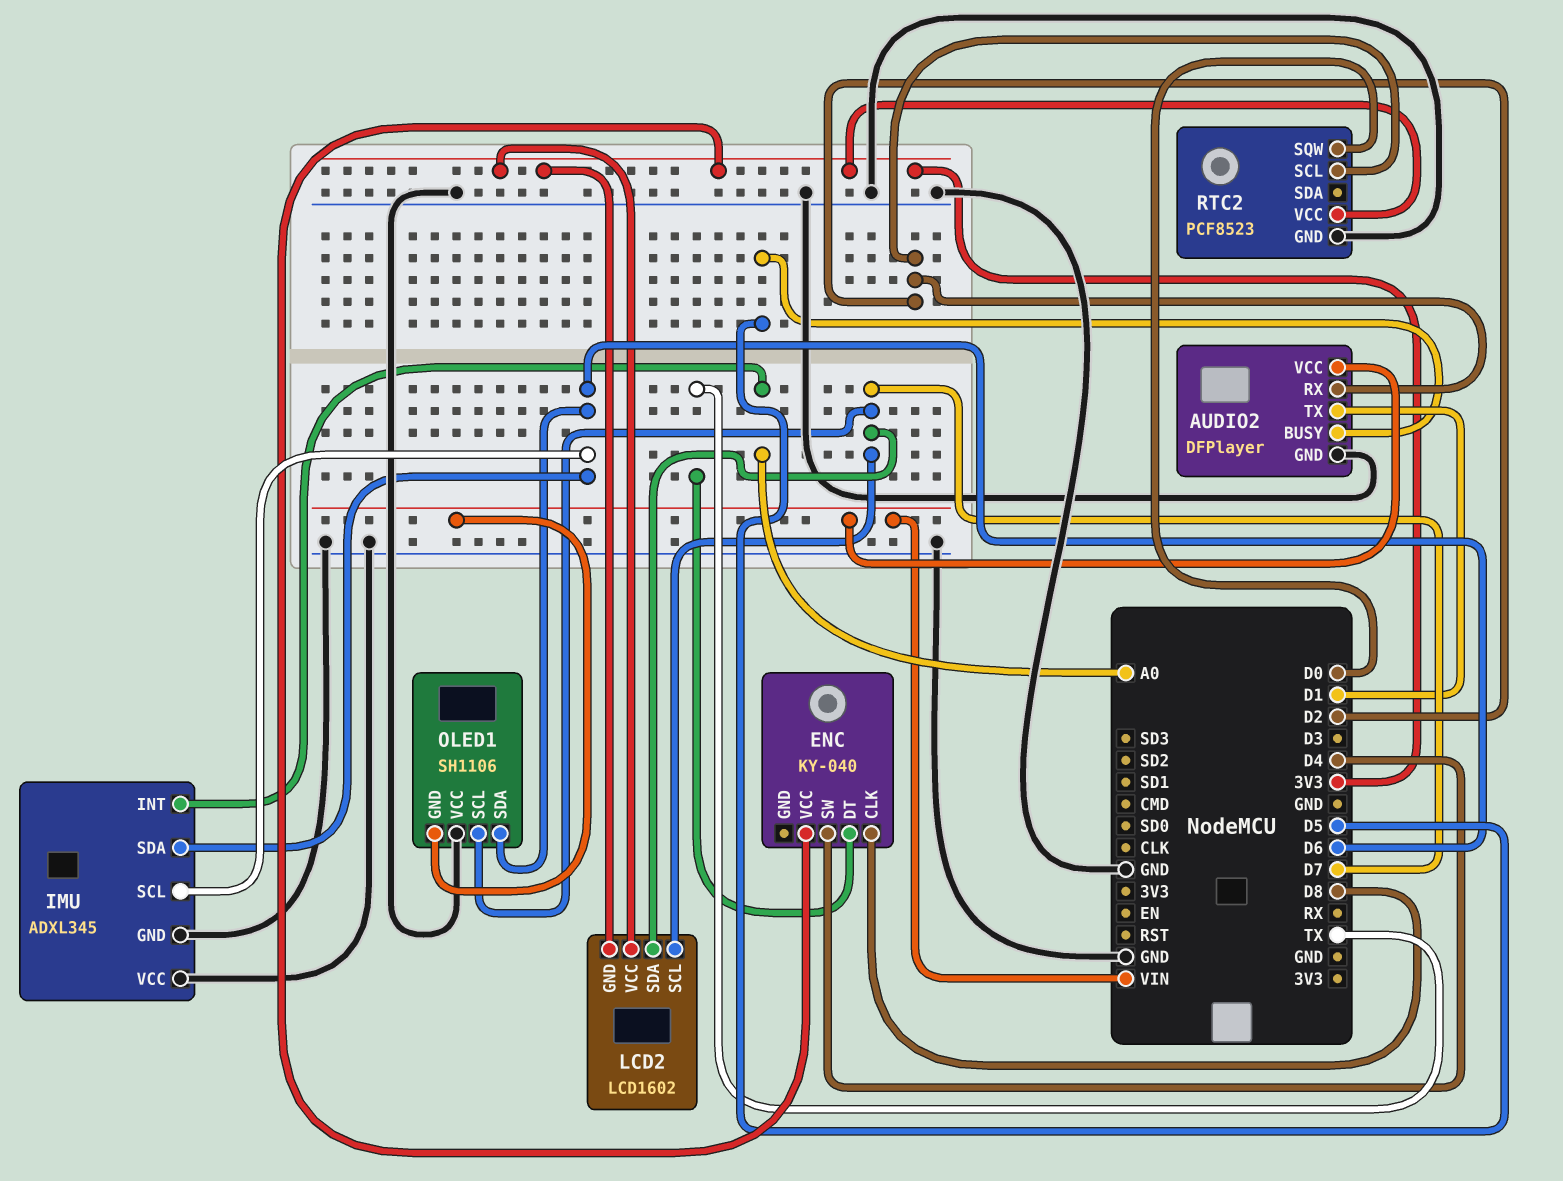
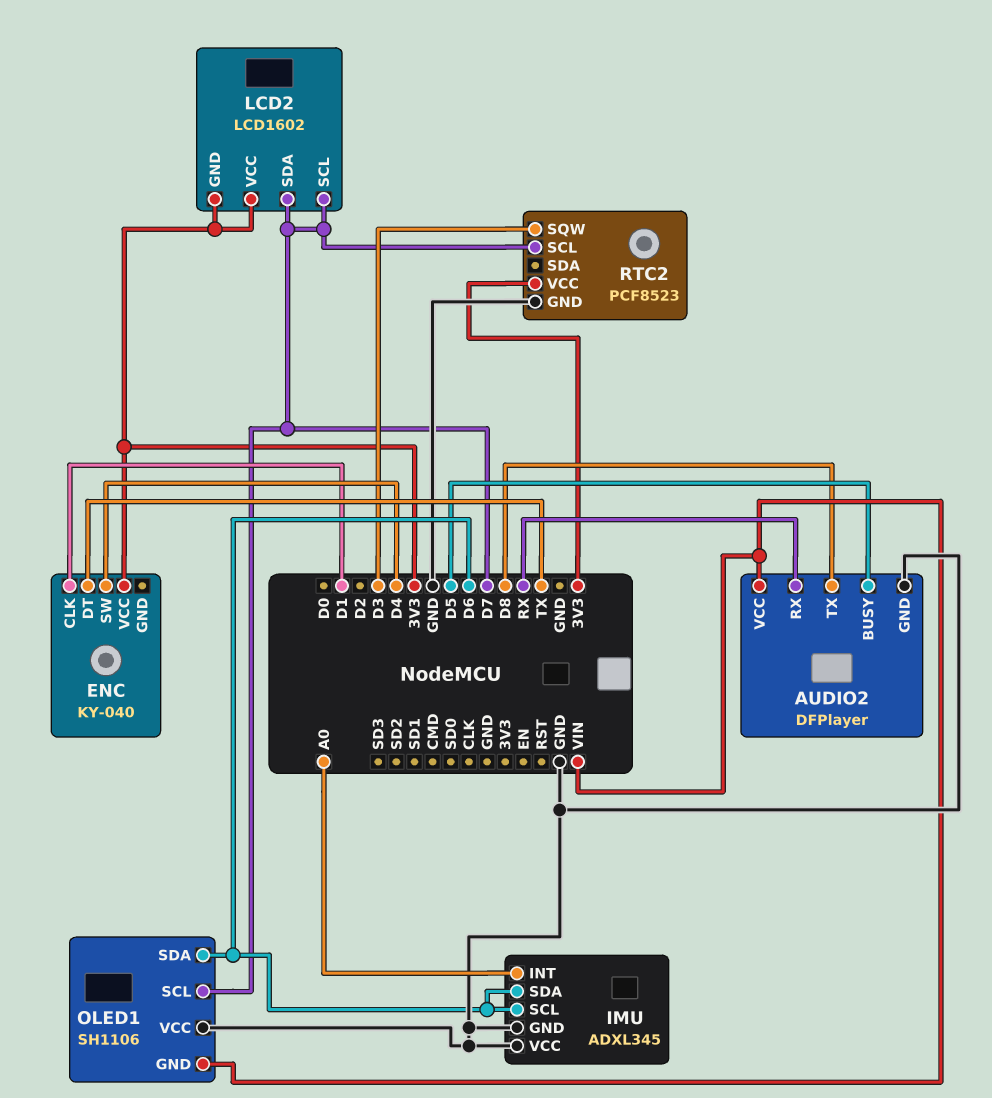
AUDIO2 pin RX: D2 -> RX
AUDIO2 pin TX: D1 -> D8
ENC pin CLK: D8 -> D1
RTC2 pin SCL: D2 -> D7
RTC2 pin SQW: D0 -> D3

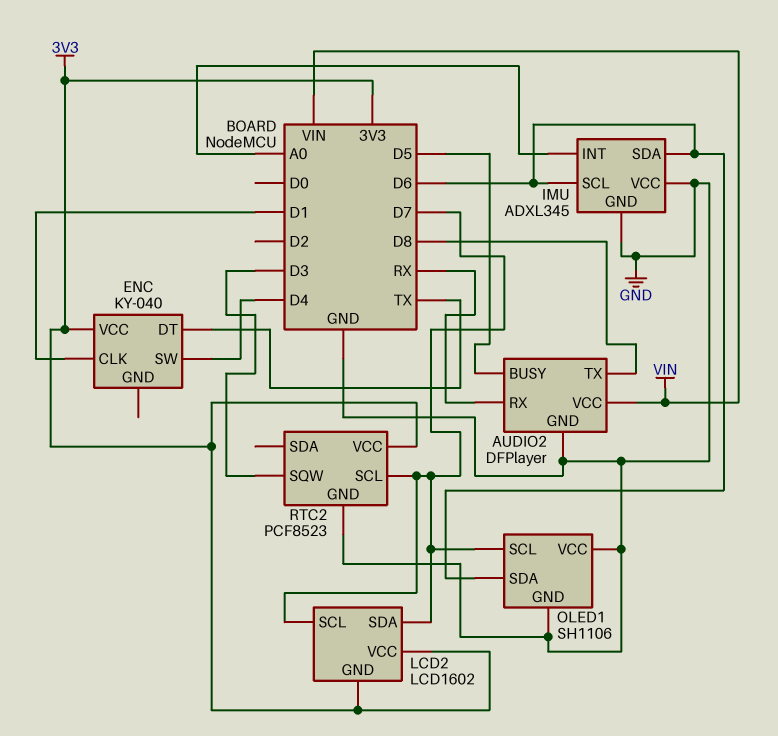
OLED1 pin GND: VIN -> GND

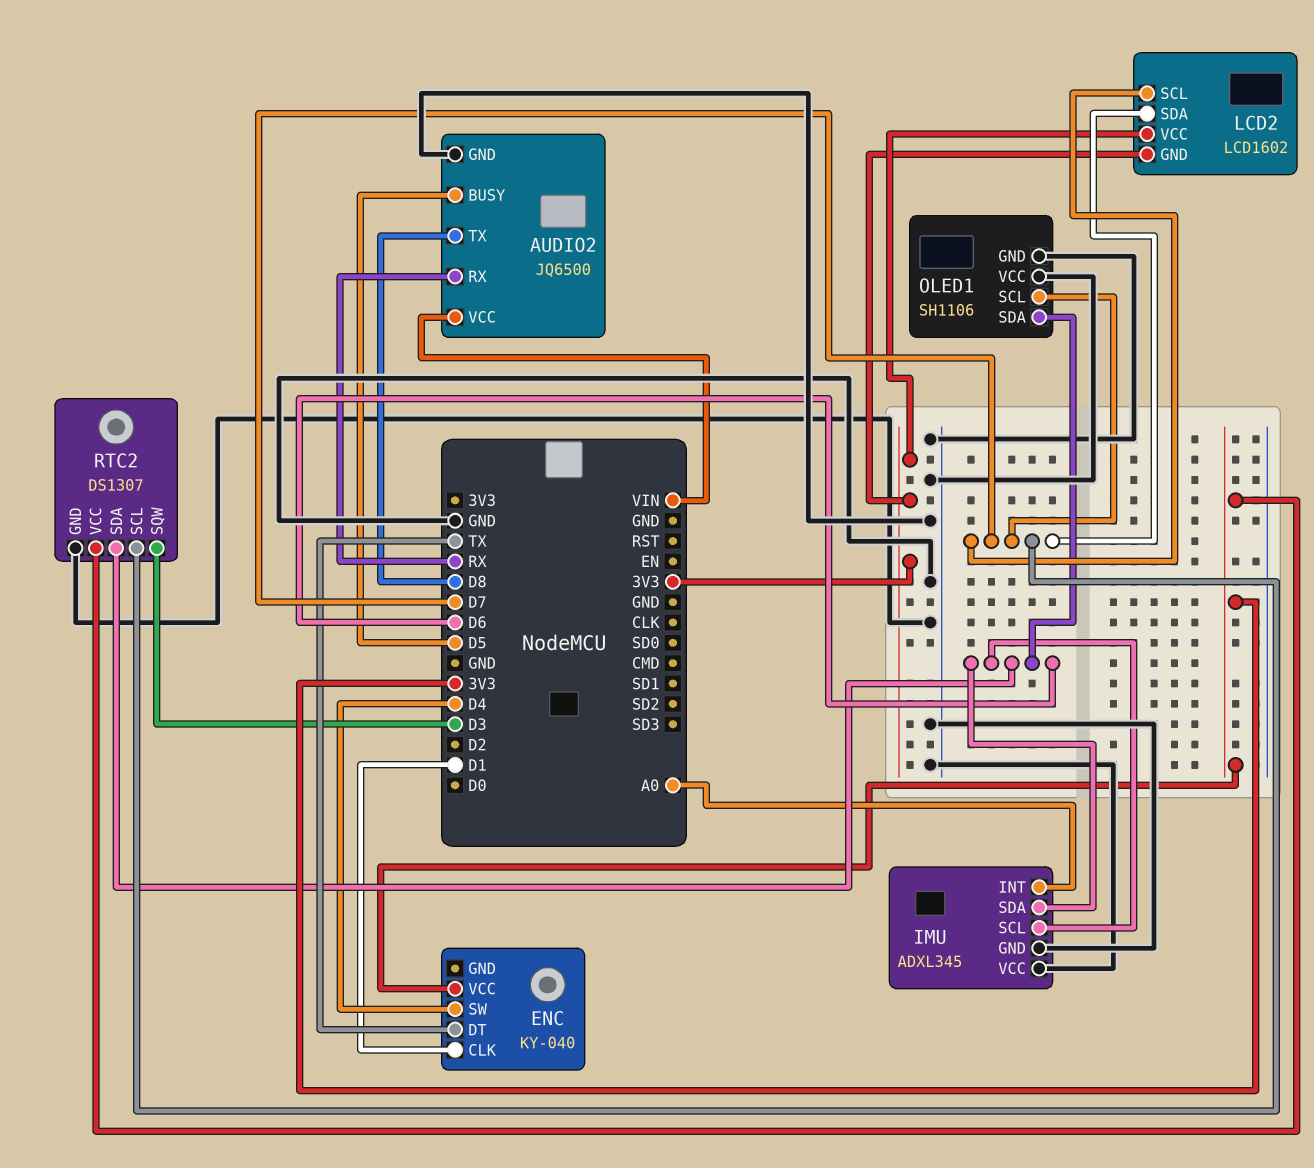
AUDIO2: DFPlayer -> JQ6500
RTC2: PCF8523 -> DS1307
RTC2 pin SDA: none -> D6

